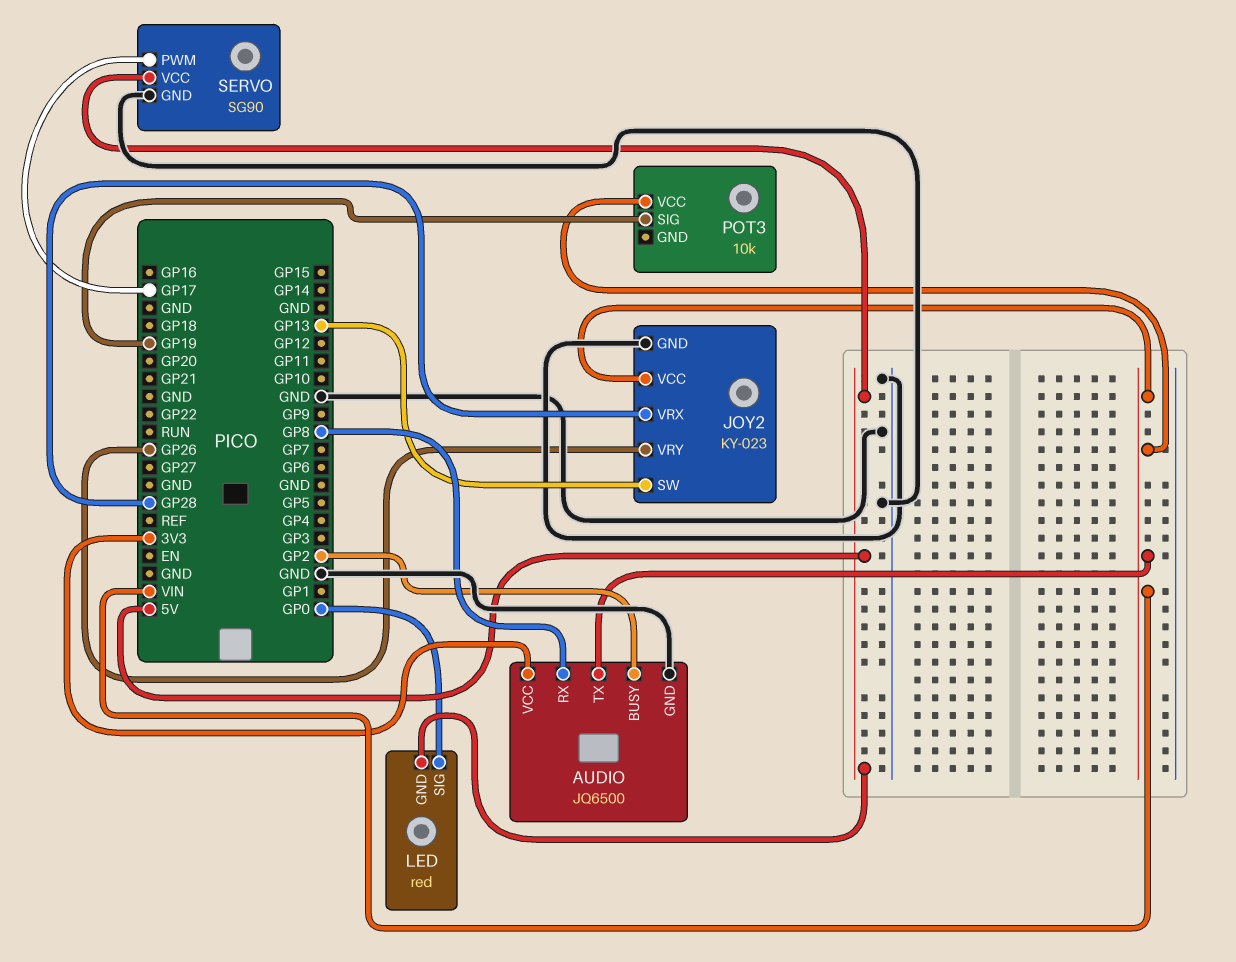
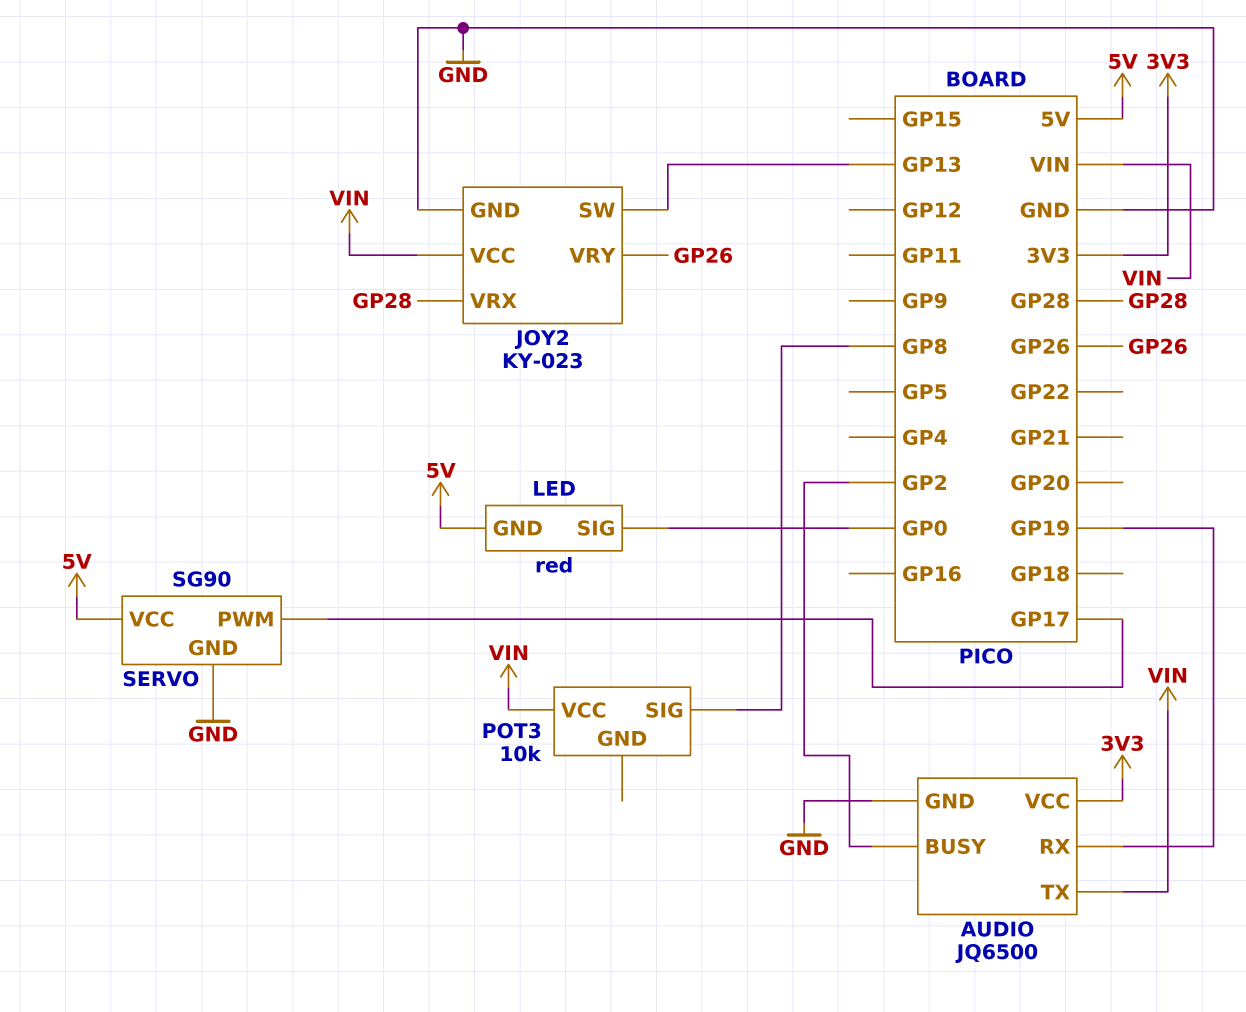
AUDIO pin RX: GP8 -> GP19
POT3 pin SIG: GP19 -> GP8

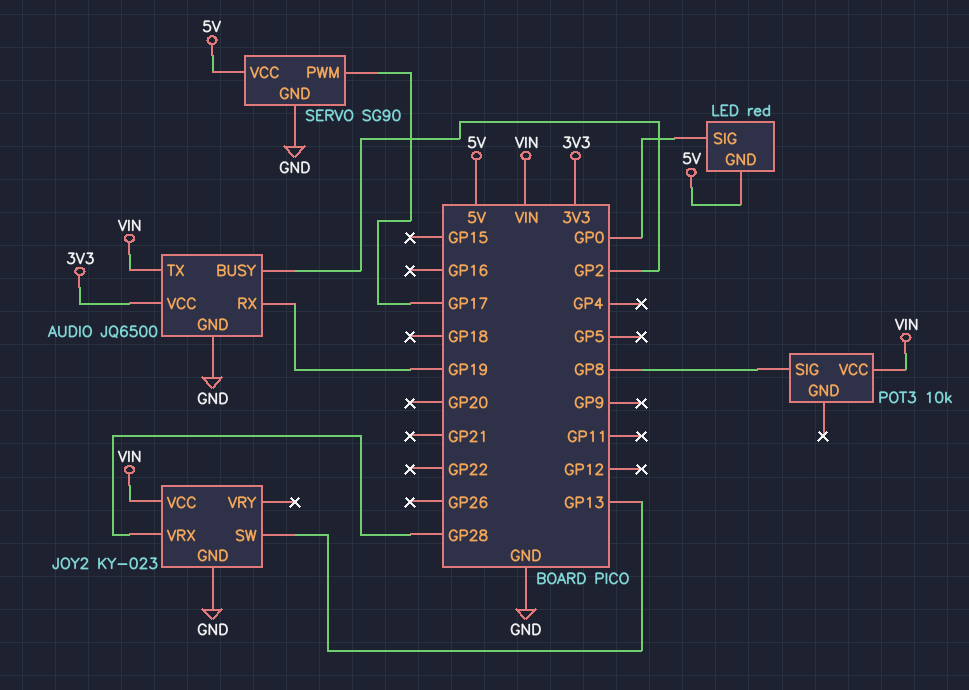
JOY2 pin VRY: GP26 -> none

